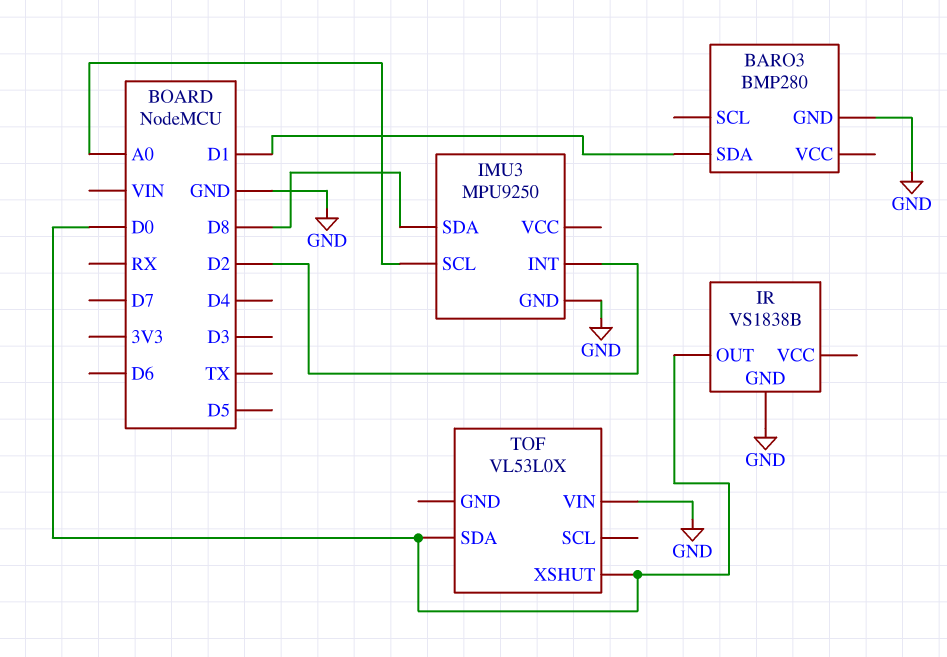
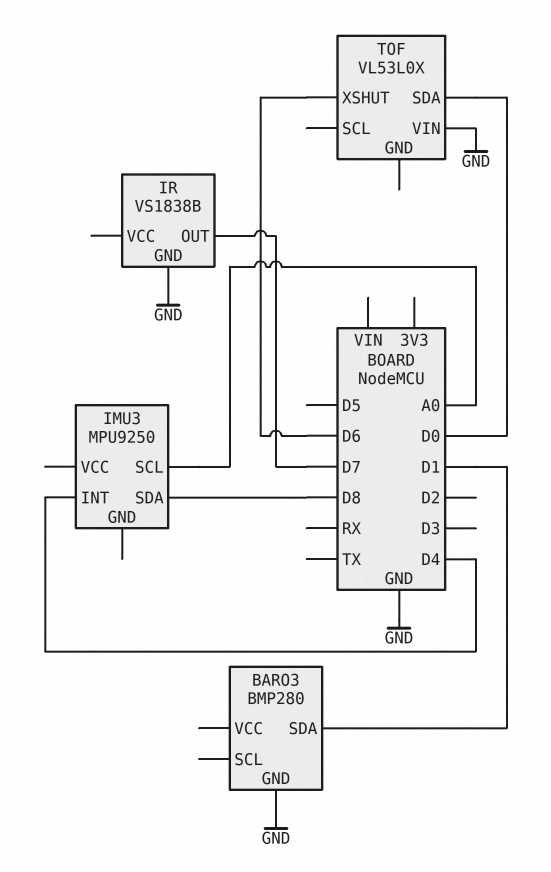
IMU3 pin GND: GND -> none
IMU3 pin INT: D2 -> D4
IR pin OUT: D0 -> D7
TOF pin XSHUT: D0 -> D6

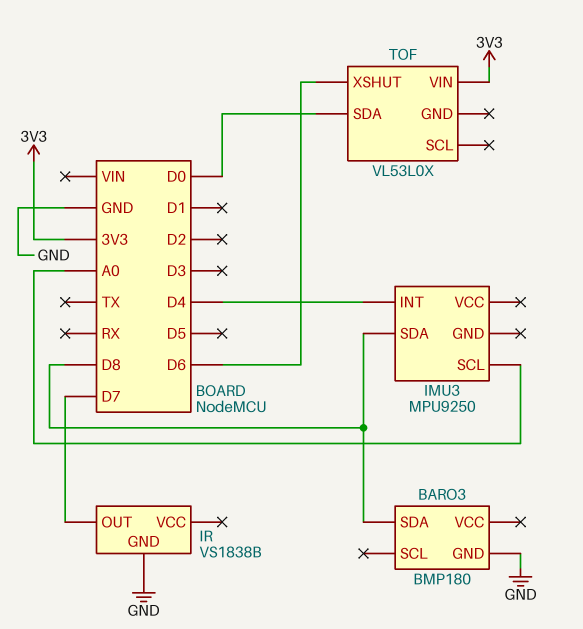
BARO3: BMP280 -> BMP180
BARO3 pin SDA: D1 -> D8
TOF pin VIN: GND -> 3V3

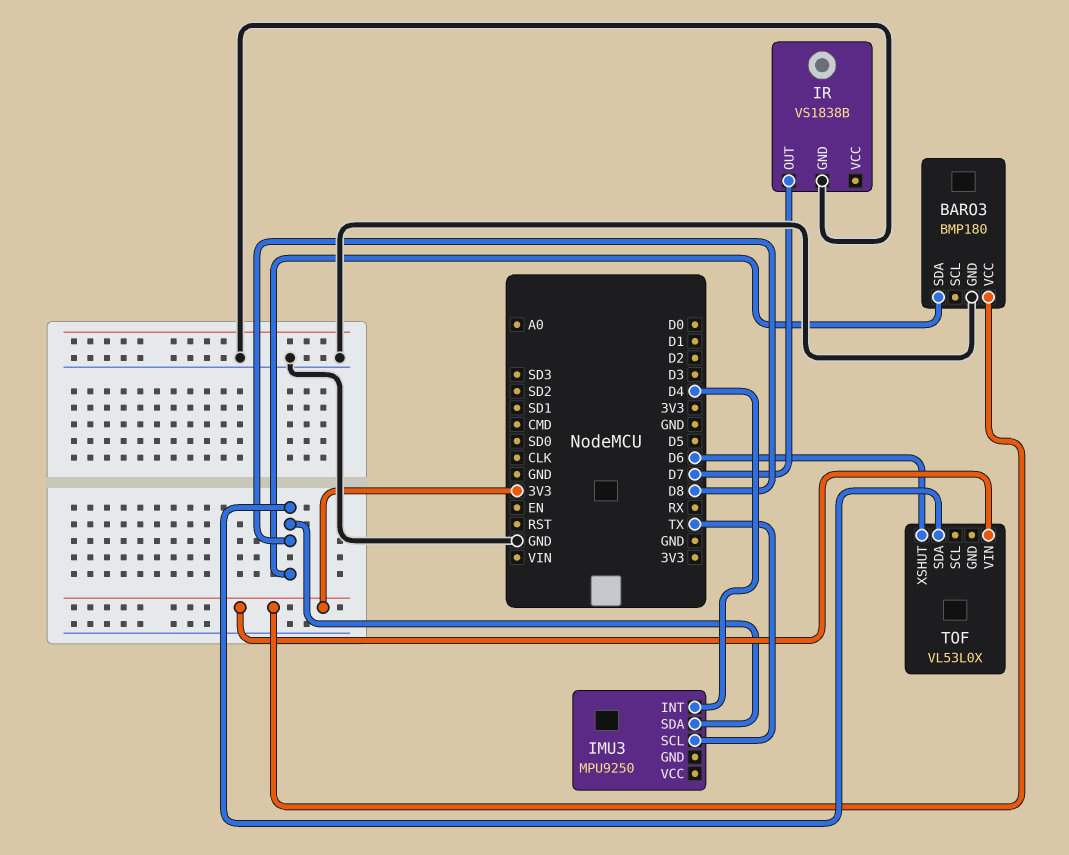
BARO3 pin VCC: none -> 3V3
IMU3 pin SCL: A0 -> TX
TOF pin SDA: D0 -> D8

